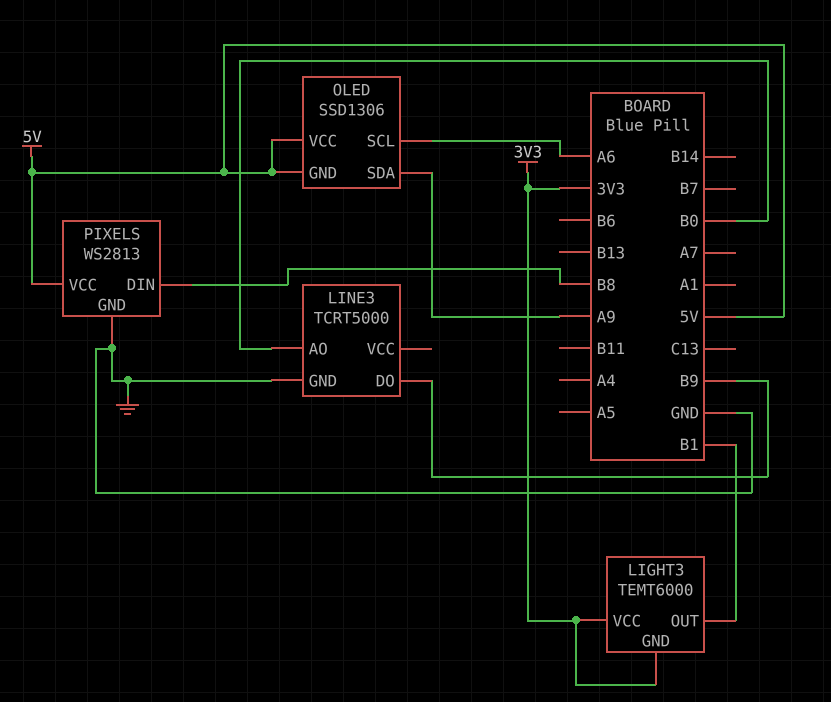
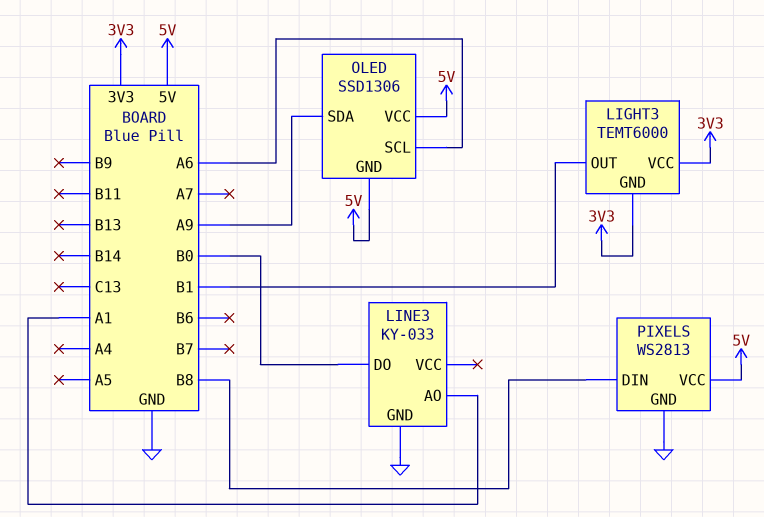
LINE3: TCRT5000 -> KY-033
LINE3 pin AO: B0 -> A1
LINE3 pin DO: B9 -> B0

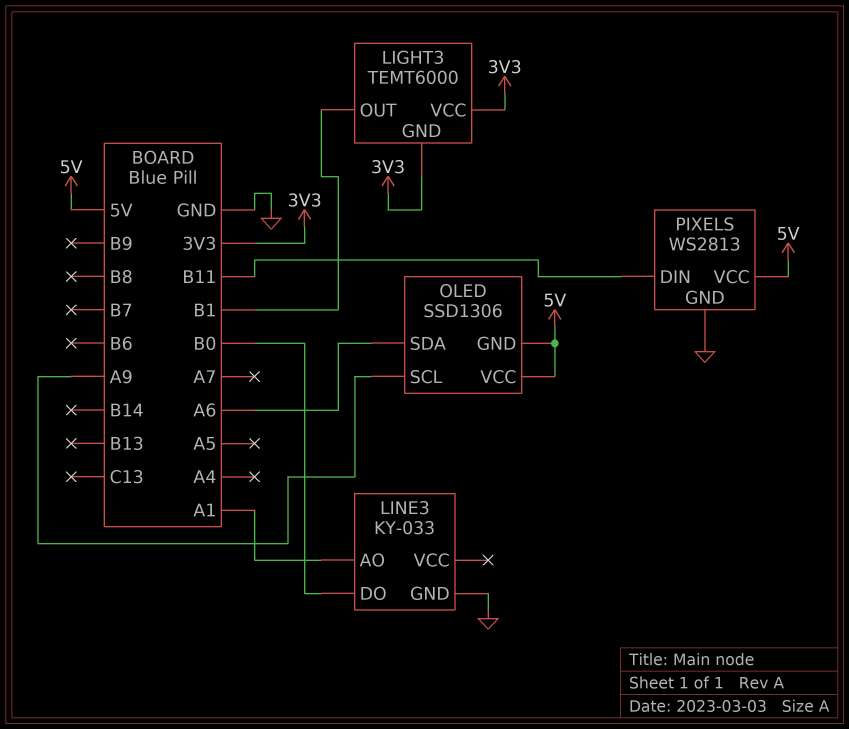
OLED pin SCL: A6 -> A9
OLED pin SDA: A9 -> A6
PIXELS pin DIN: B8 -> B11

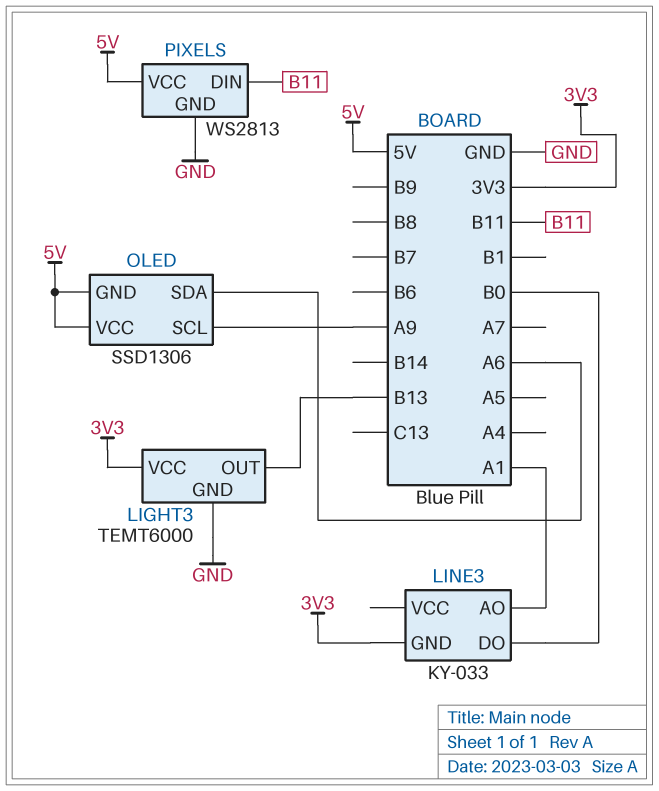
LIGHT3 pin GND: 3V3 -> GND
LIGHT3 pin OUT: B1 -> B13
LINE3 pin GND: GND -> 3V3

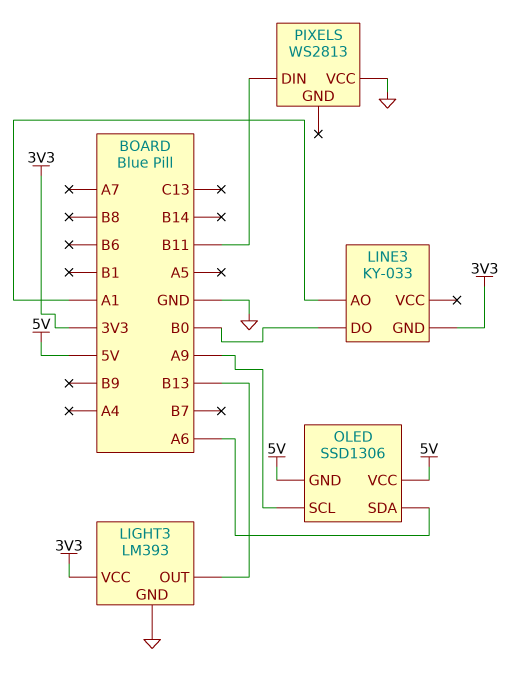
LIGHT3: TEMT6000 -> LM393
PIXELS pin GND: GND -> none
PIXELS pin VCC: 5V -> GND

